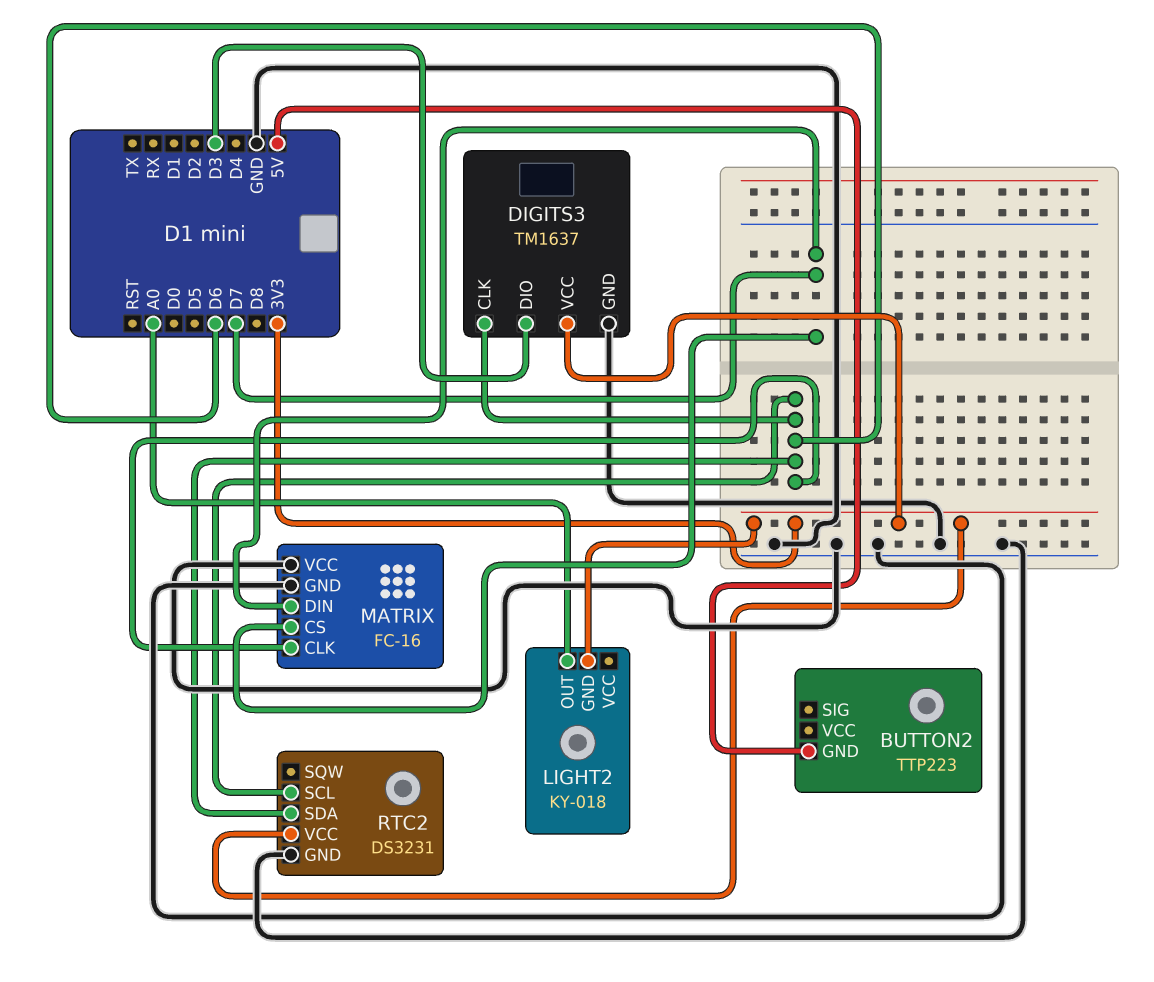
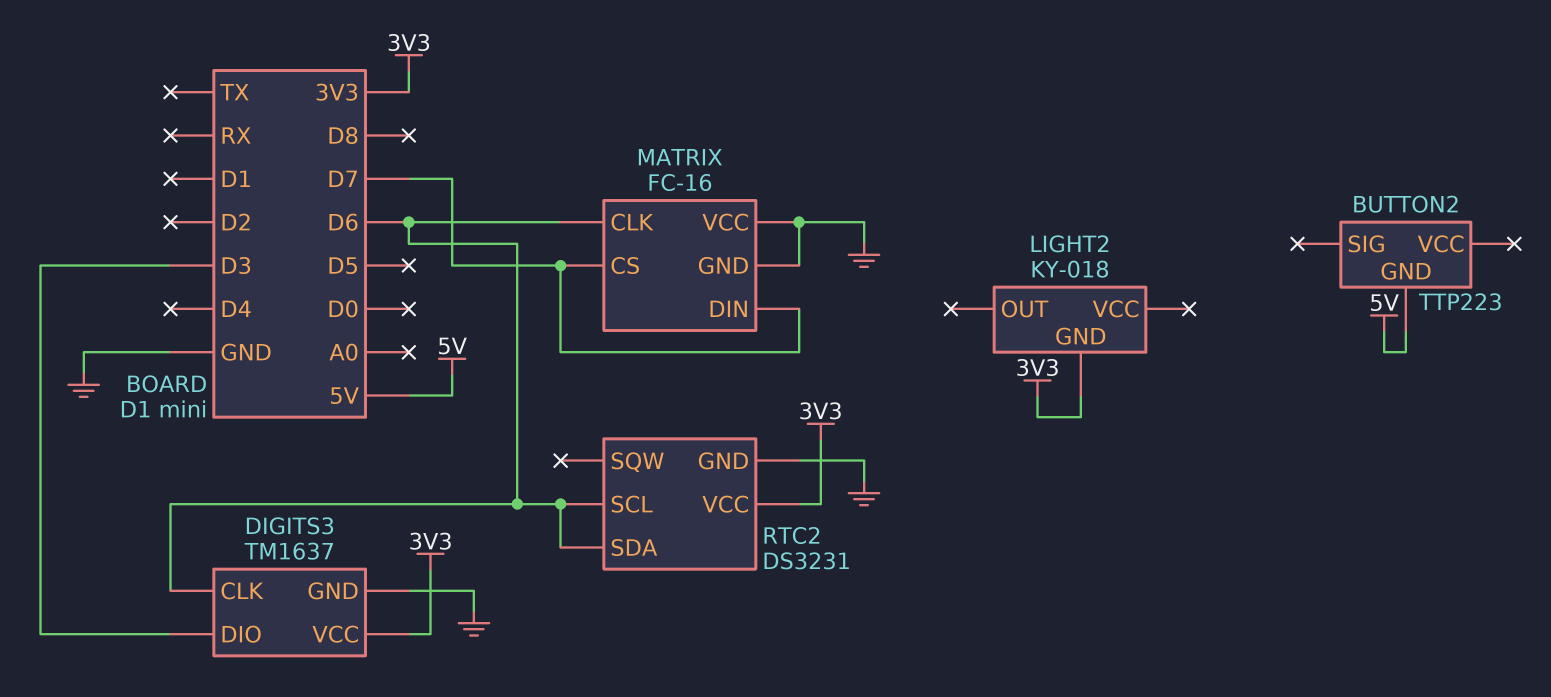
LIGHT2 pin OUT: A0 -> none

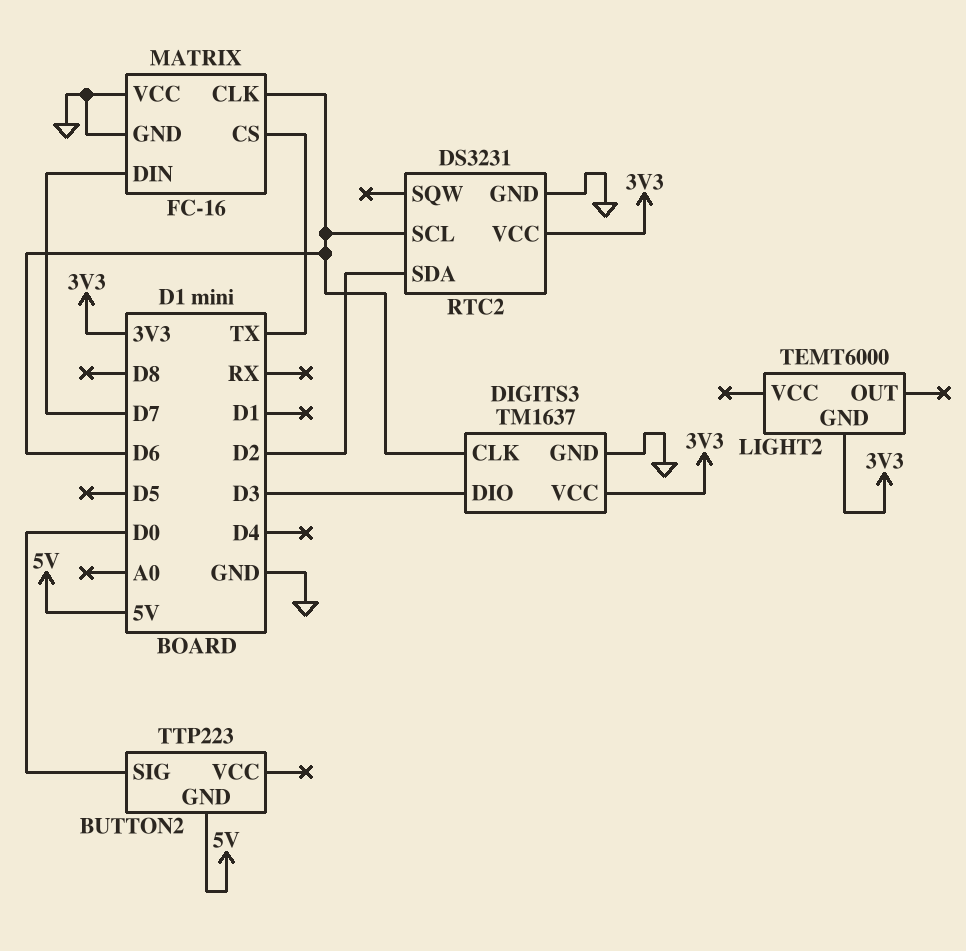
BUTTON2 pin SIG: none -> D0
LIGHT2: KY-018 -> TEMT6000
MATRIX pin CS: D7 -> TX
RTC2 pin SDA: D6 -> D2

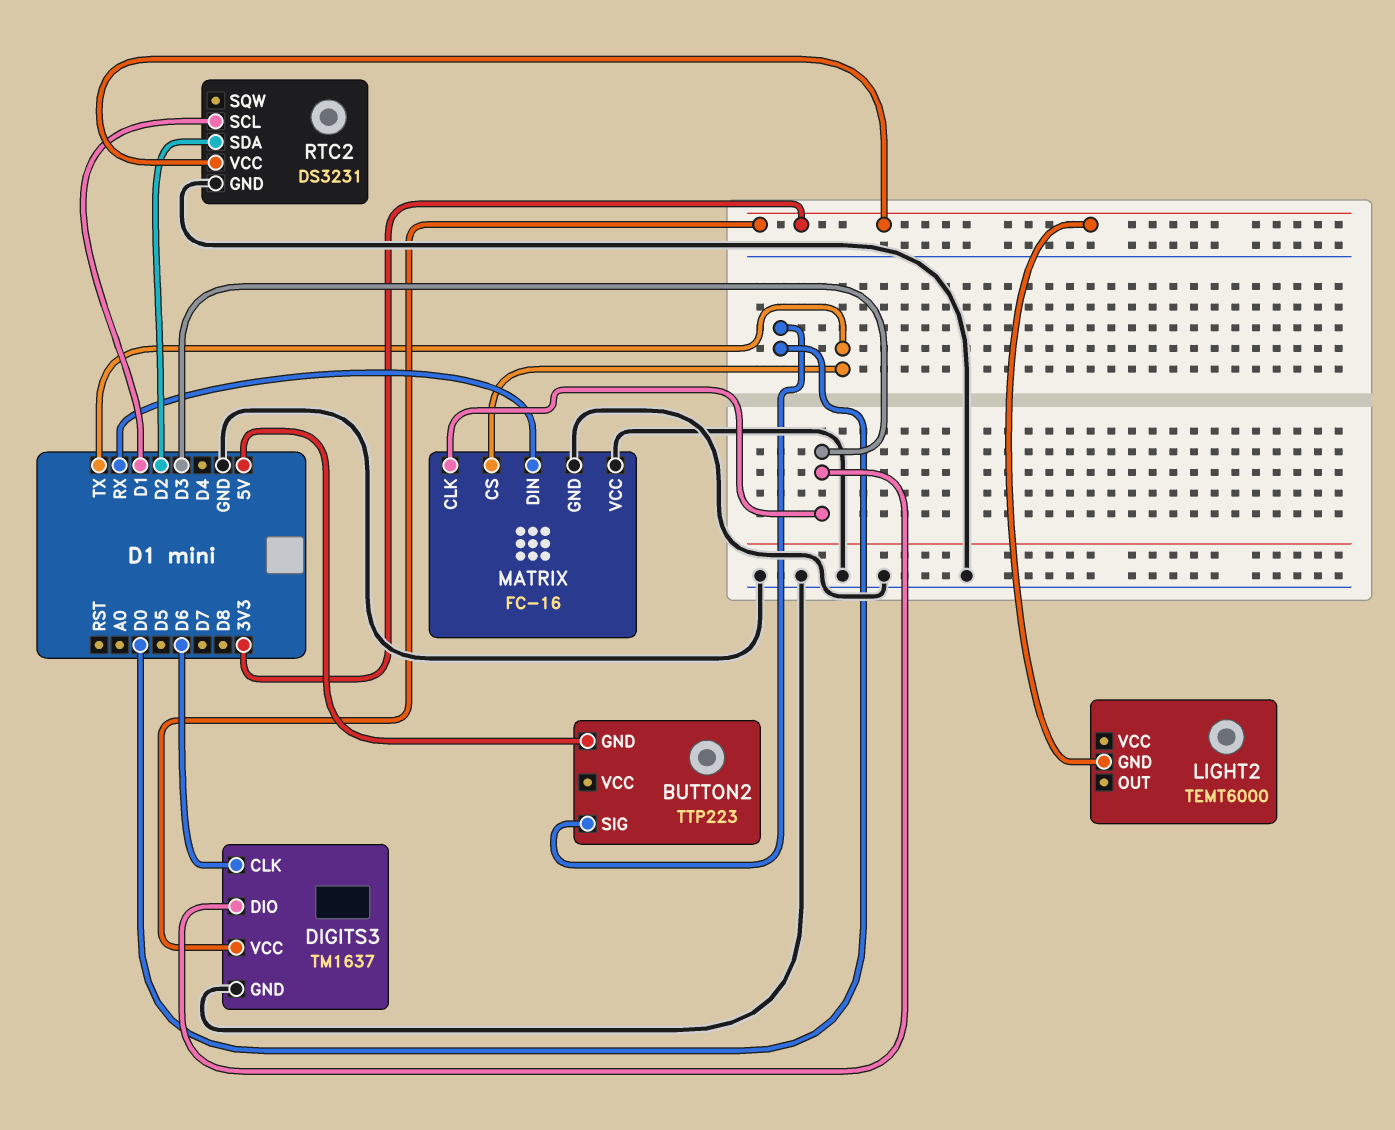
MATRIX pin CLK: D6 -> D3
MATRIX pin DIN: D7 -> RX
RTC2 pin SCL: D6 -> D1

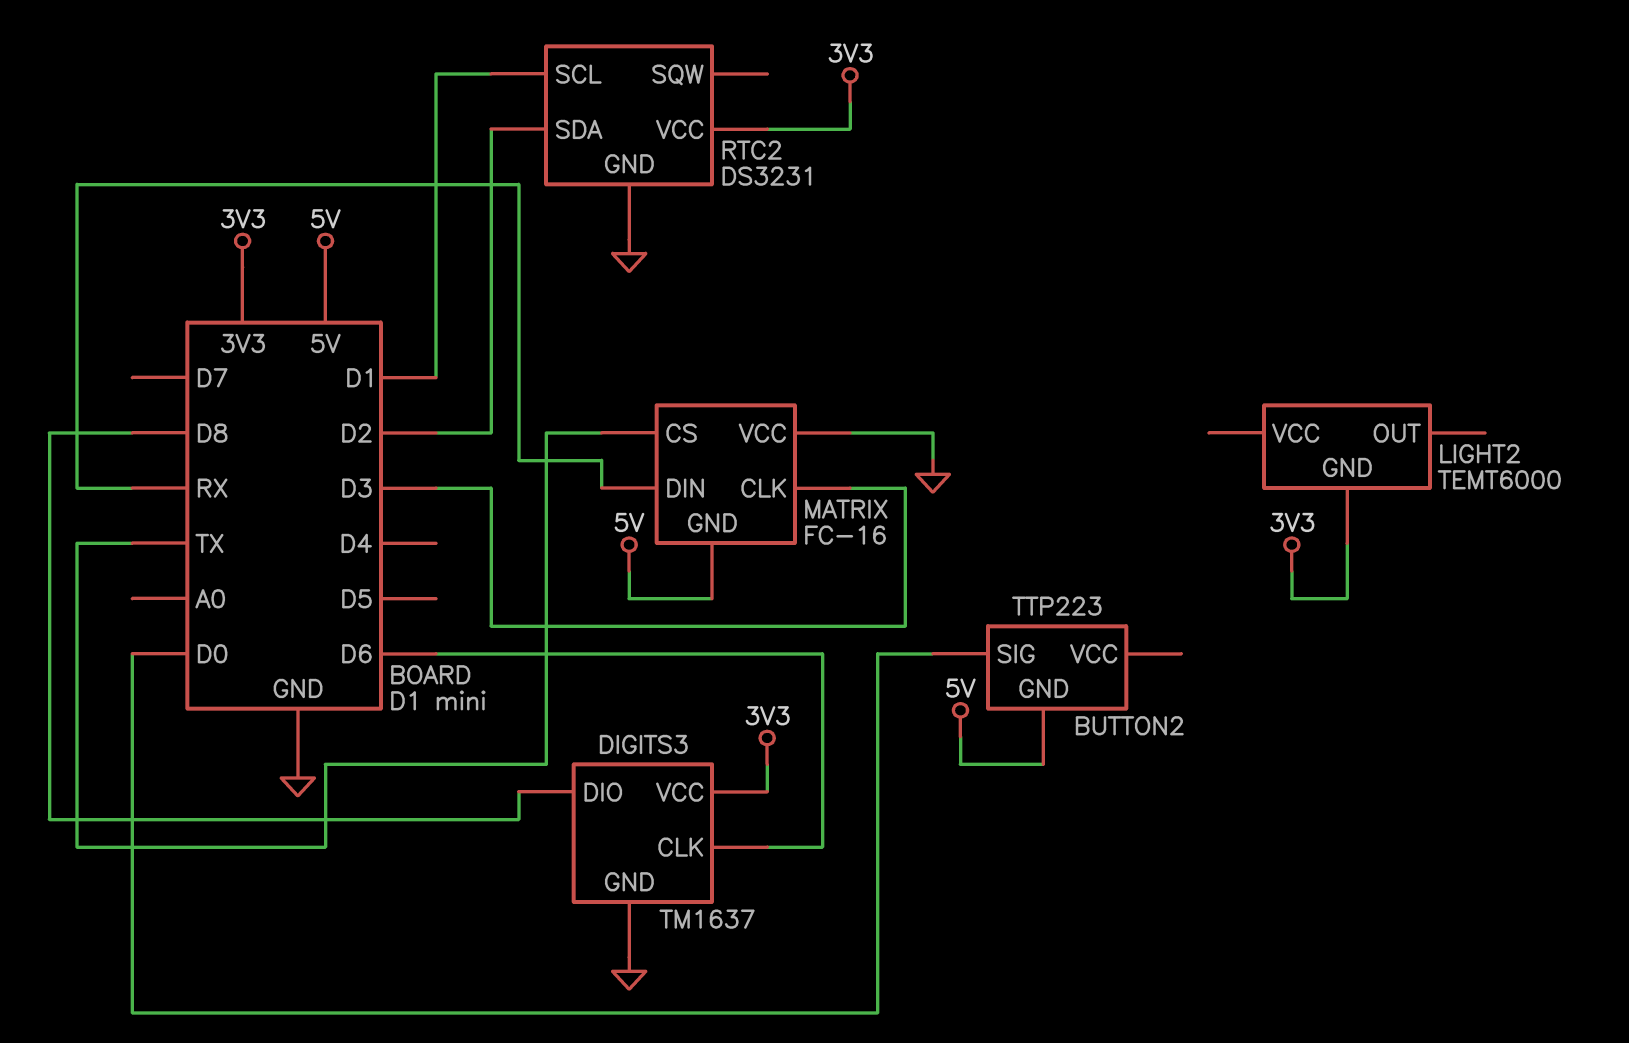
DIGITS3 pin DIO: D3 -> D8
MATRIX pin GND: GND -> 5V

